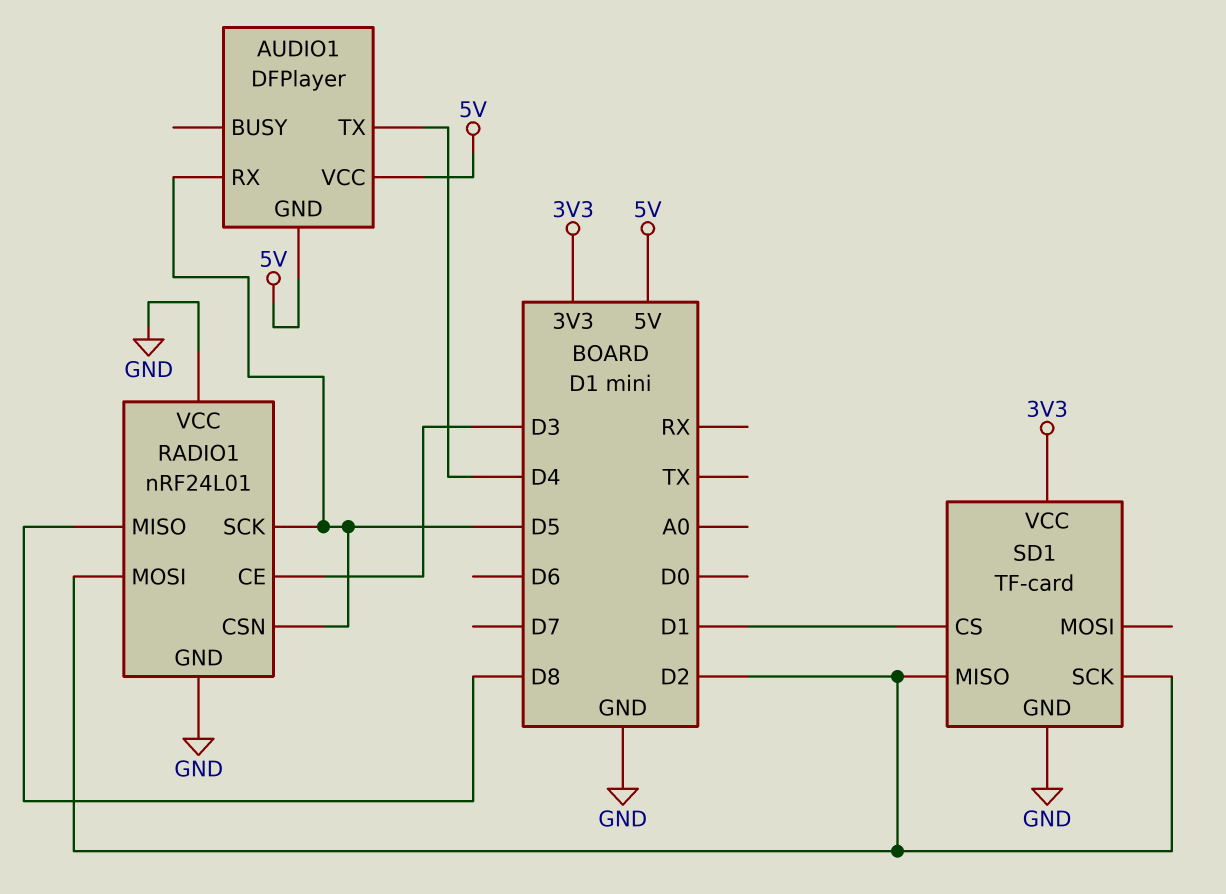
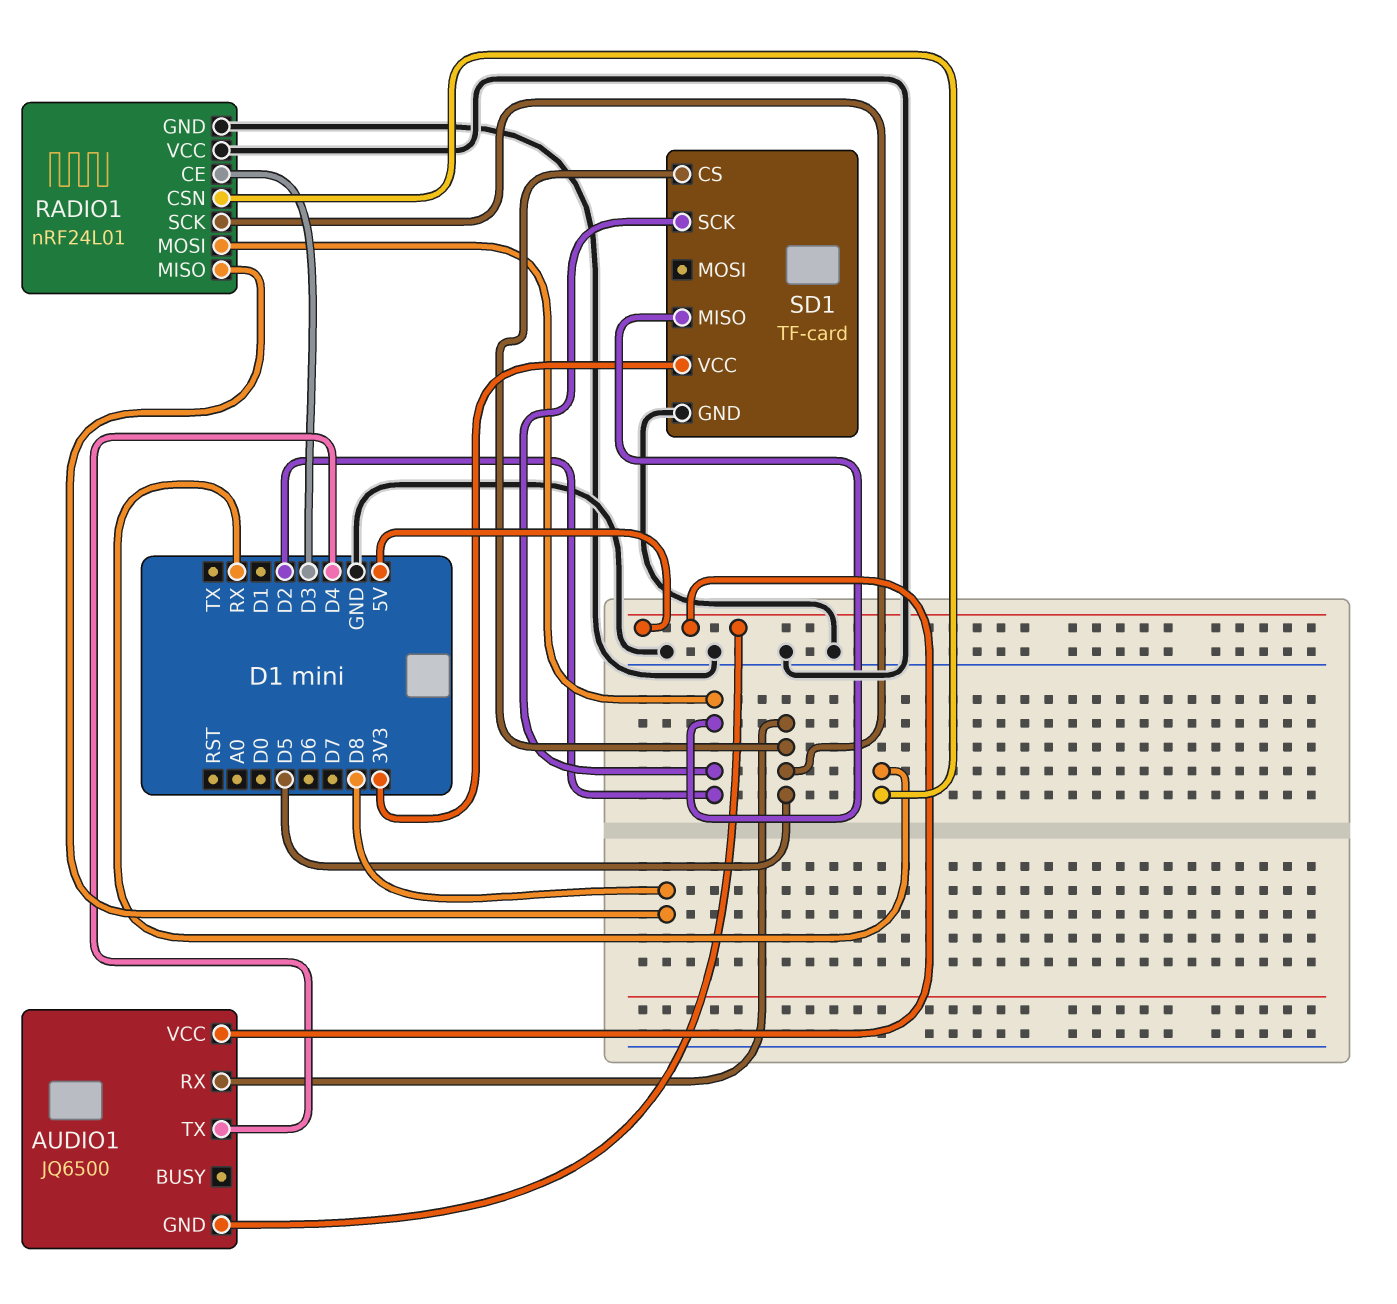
AUDIO1: DFPlayer -> JQ6500
RADIO1 pin CSN: D5 -> RX
SD1 pin CS: D1 -> D5

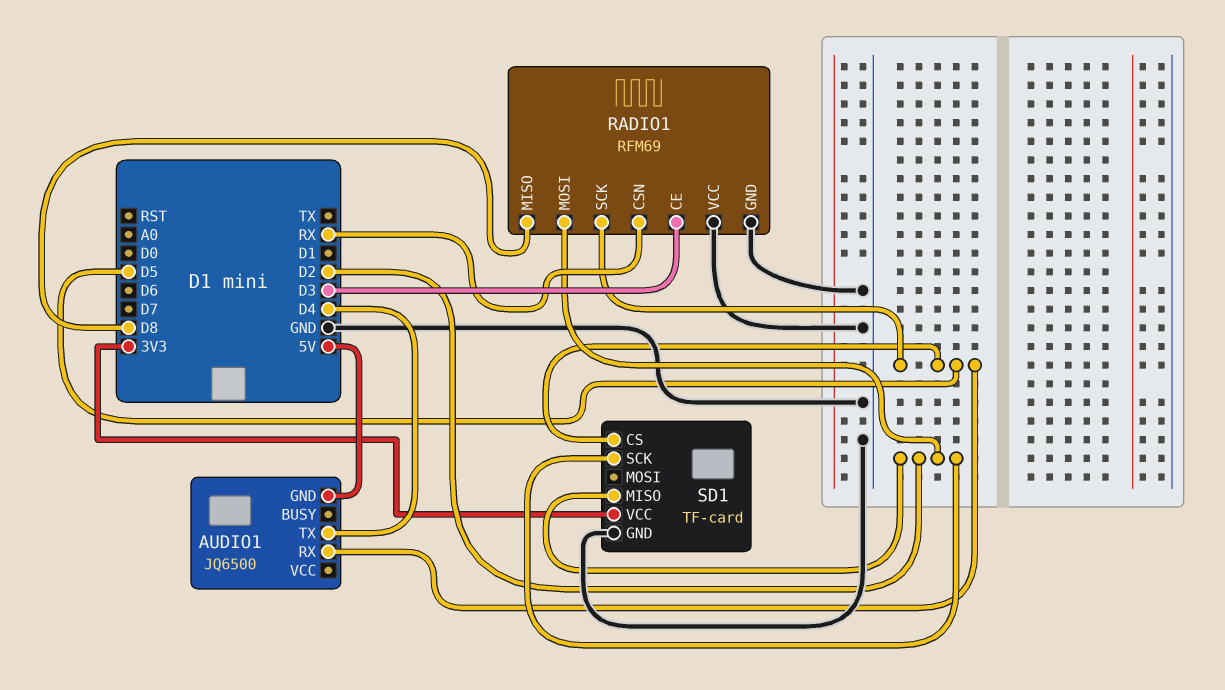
AUDIO1 pin VCC: 5V -> none
RADIO1: nRF24L01 -> RFM69

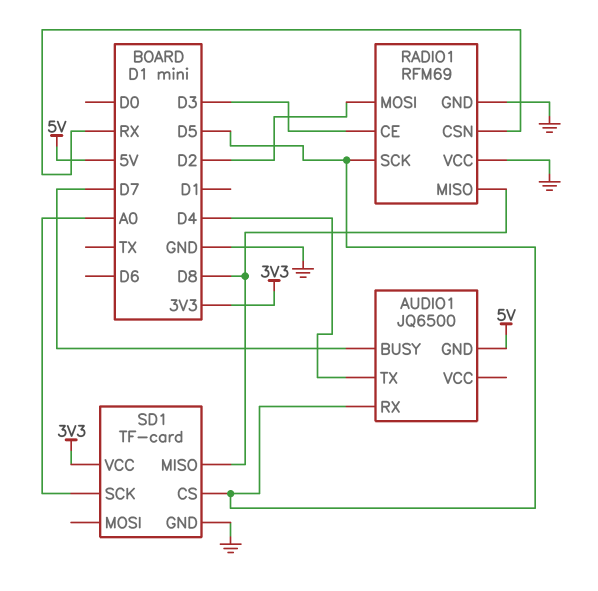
AUDIO1 pin BUSY: none -> D7
SD1 pin MISO: D2 -> D8
SD1 pin SCK: D2 -> A0

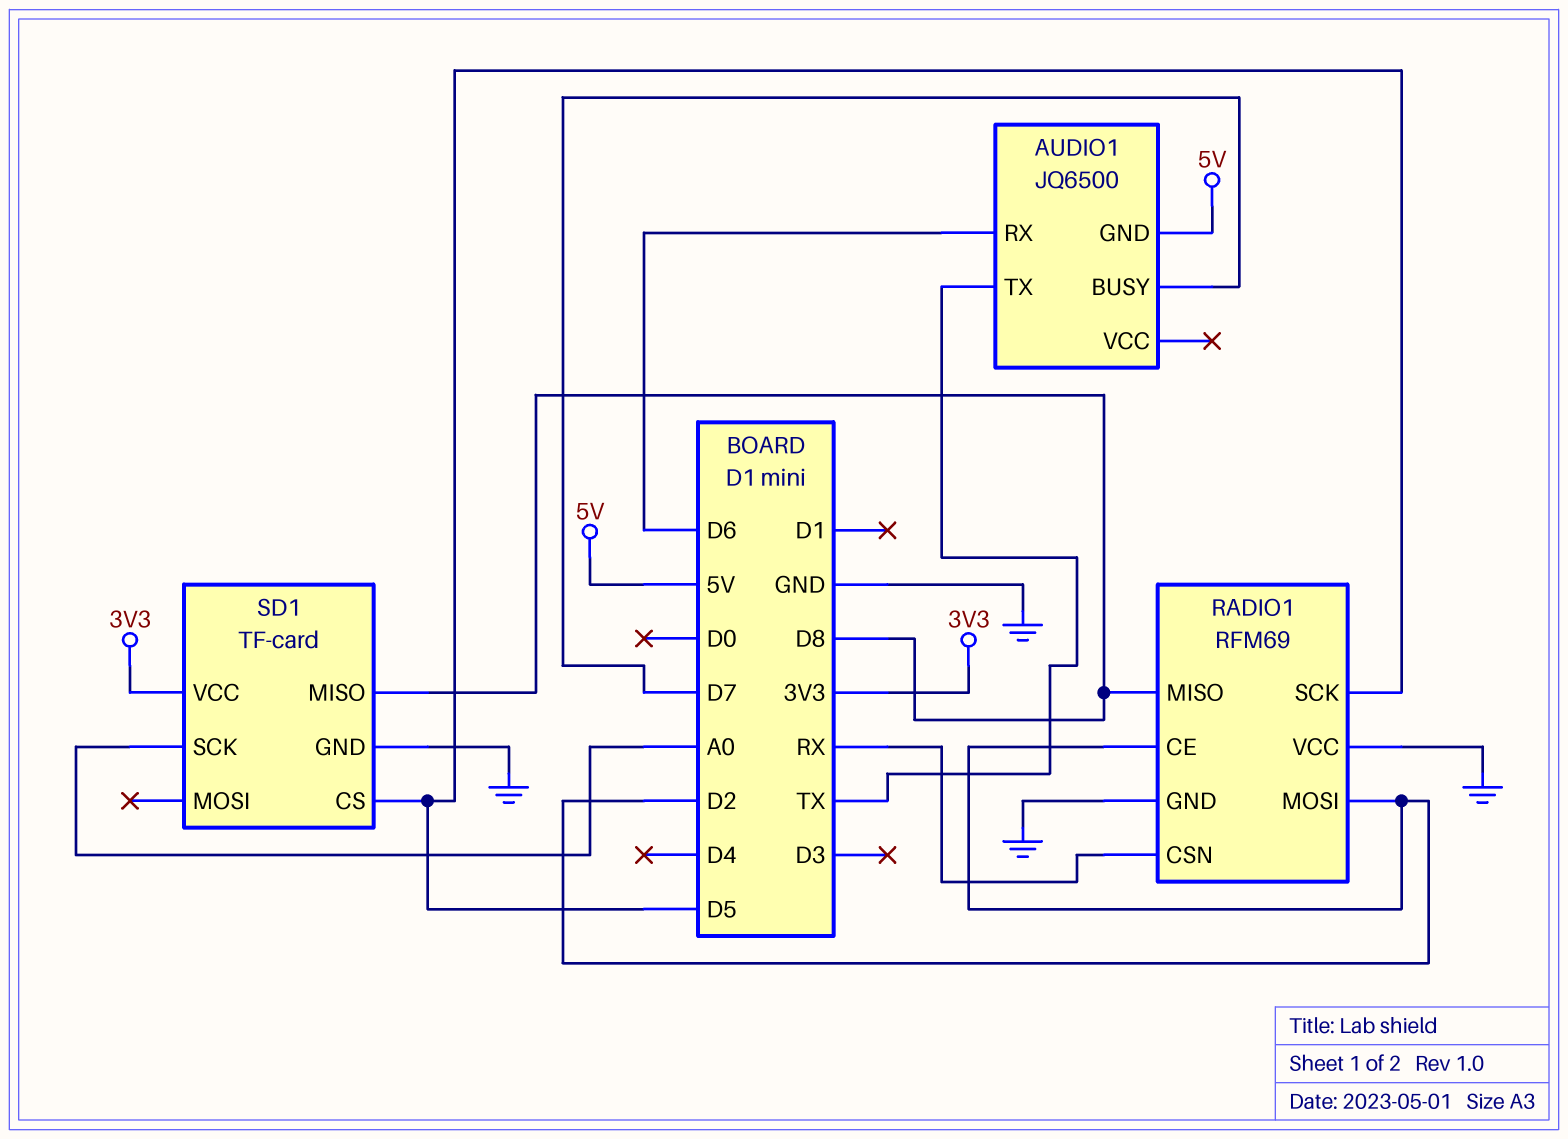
AUDIO1 pin RX: D5 -> D6
AUDIO1 pin TX: D4 -> TX
RADIO1 pin CE: D3 -> D2

